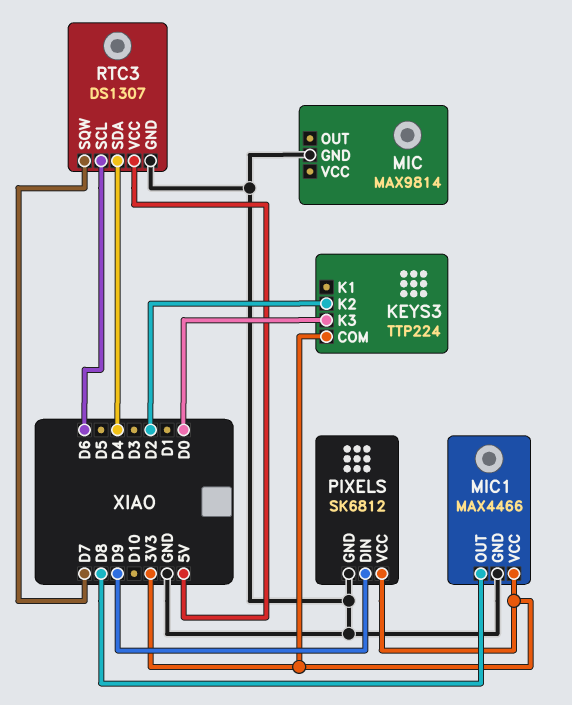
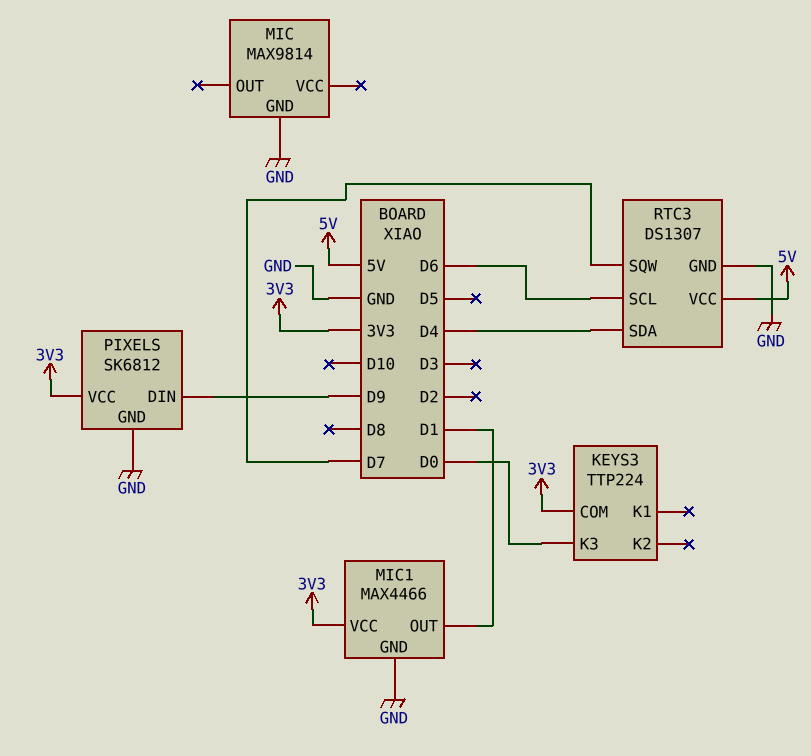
KEYS3 pin K2: D2 -> none
MIC1 pin OUT: D8 -> D1

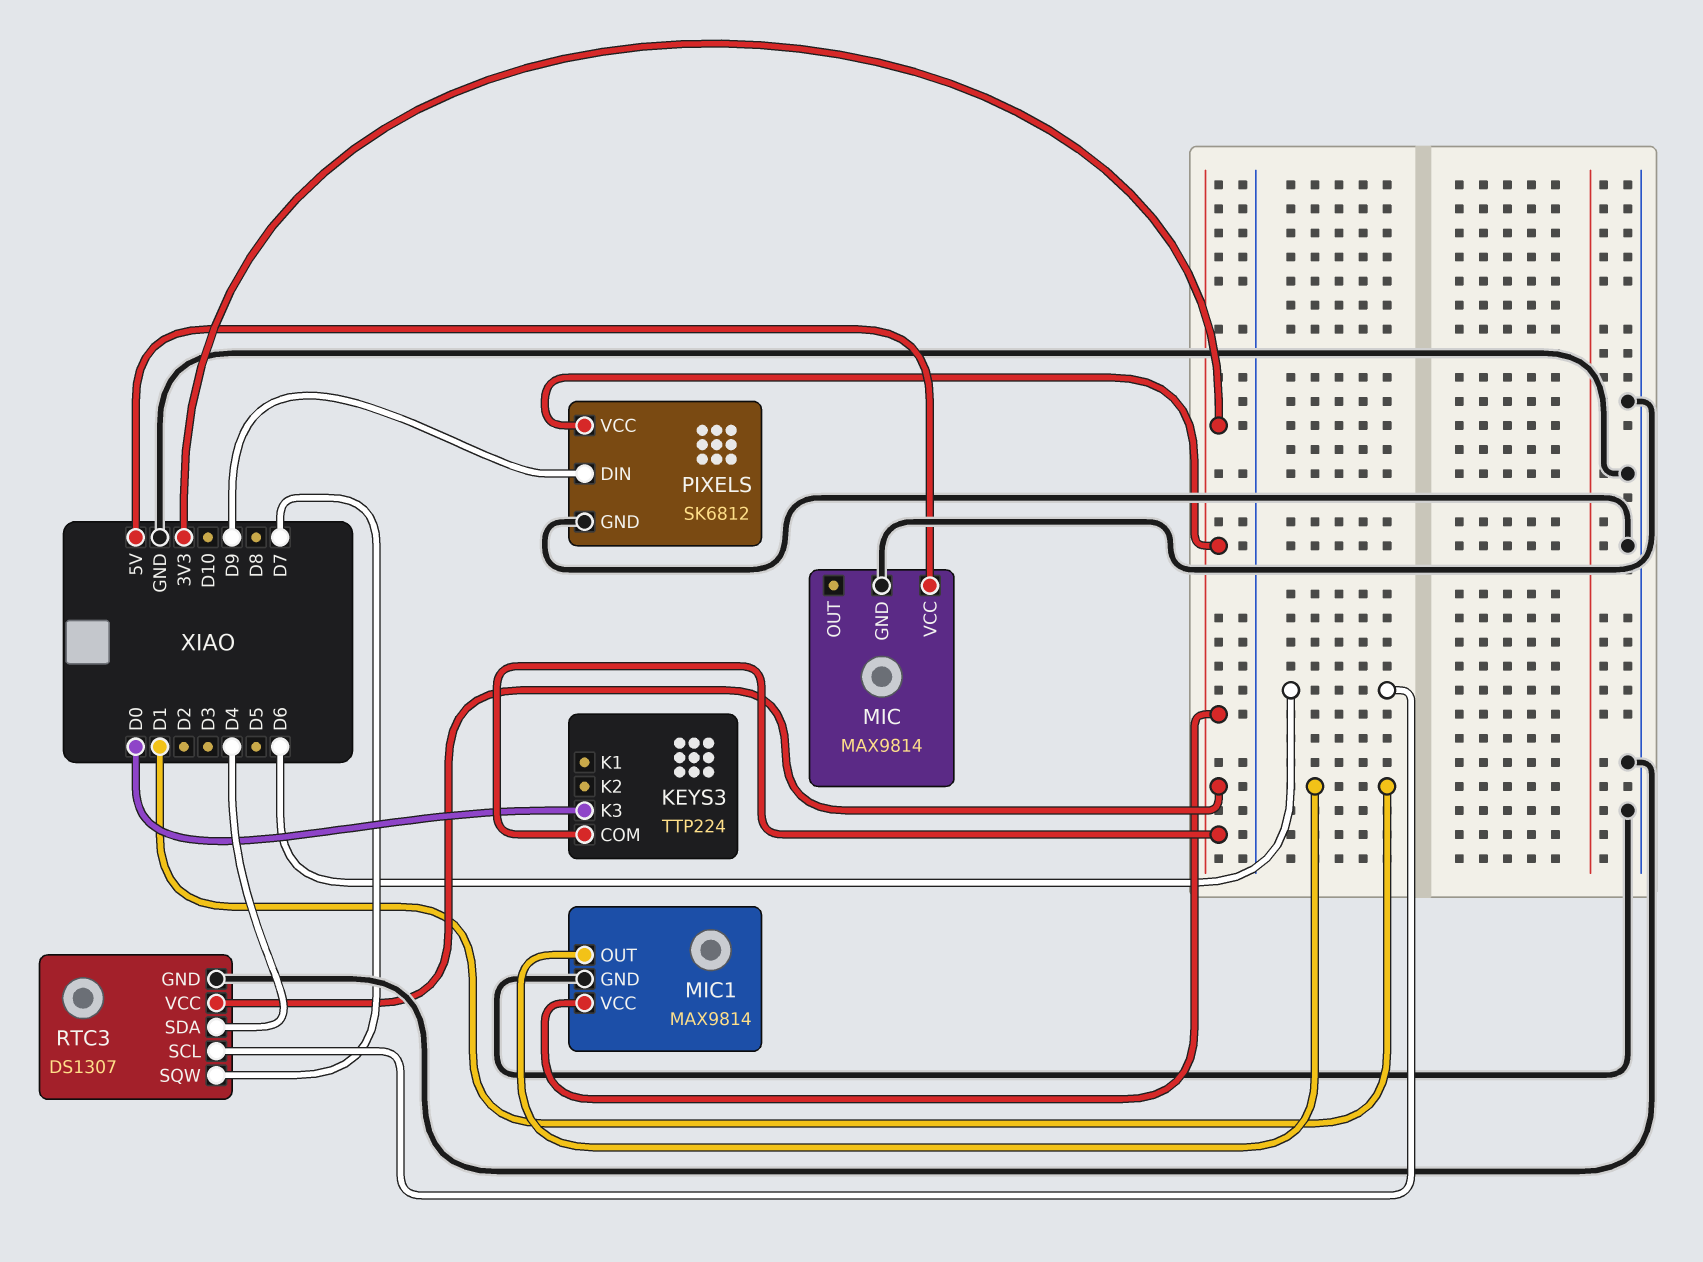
MIC pin VCC: none -> 5V
MIC1: MAX4466 -> MAX9814
RTC3 pin VCC: 5V -> 3V3

